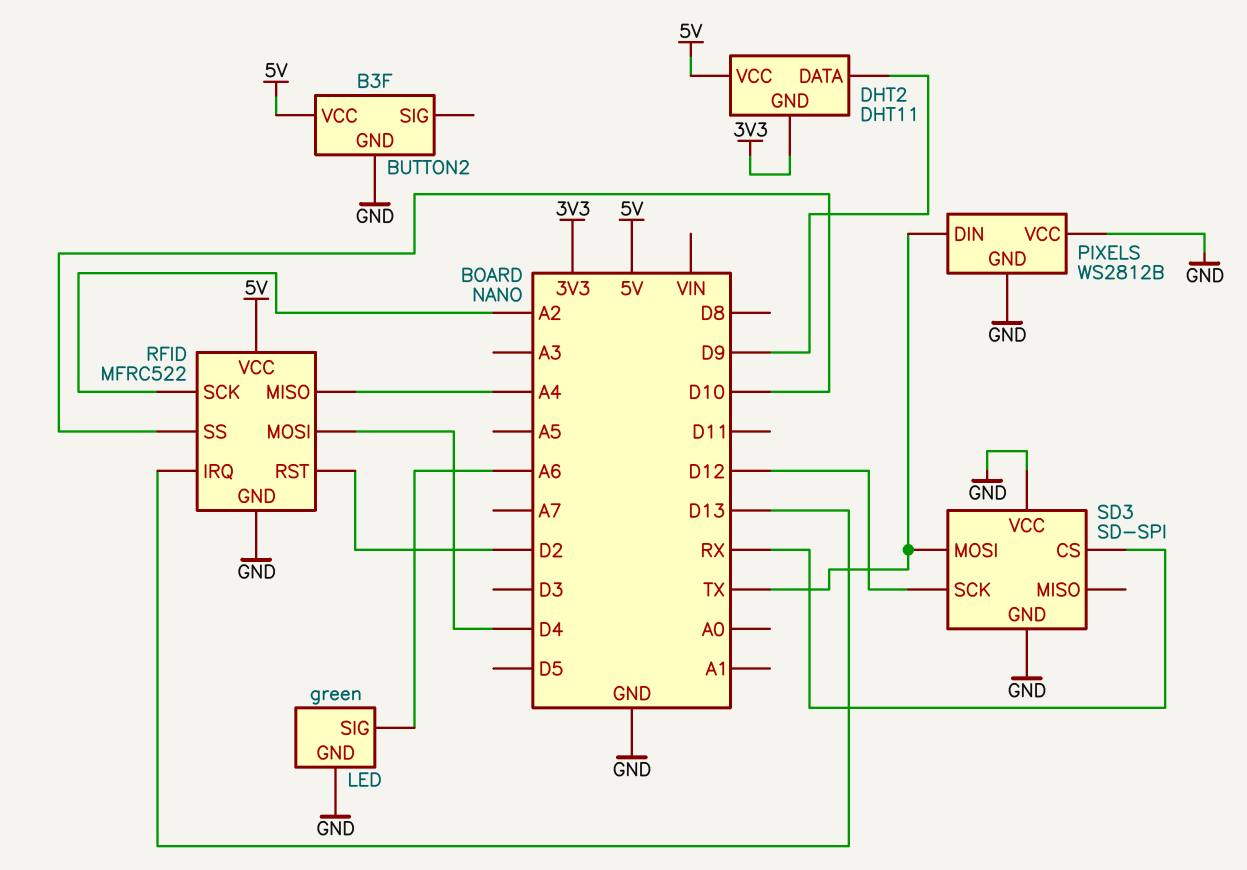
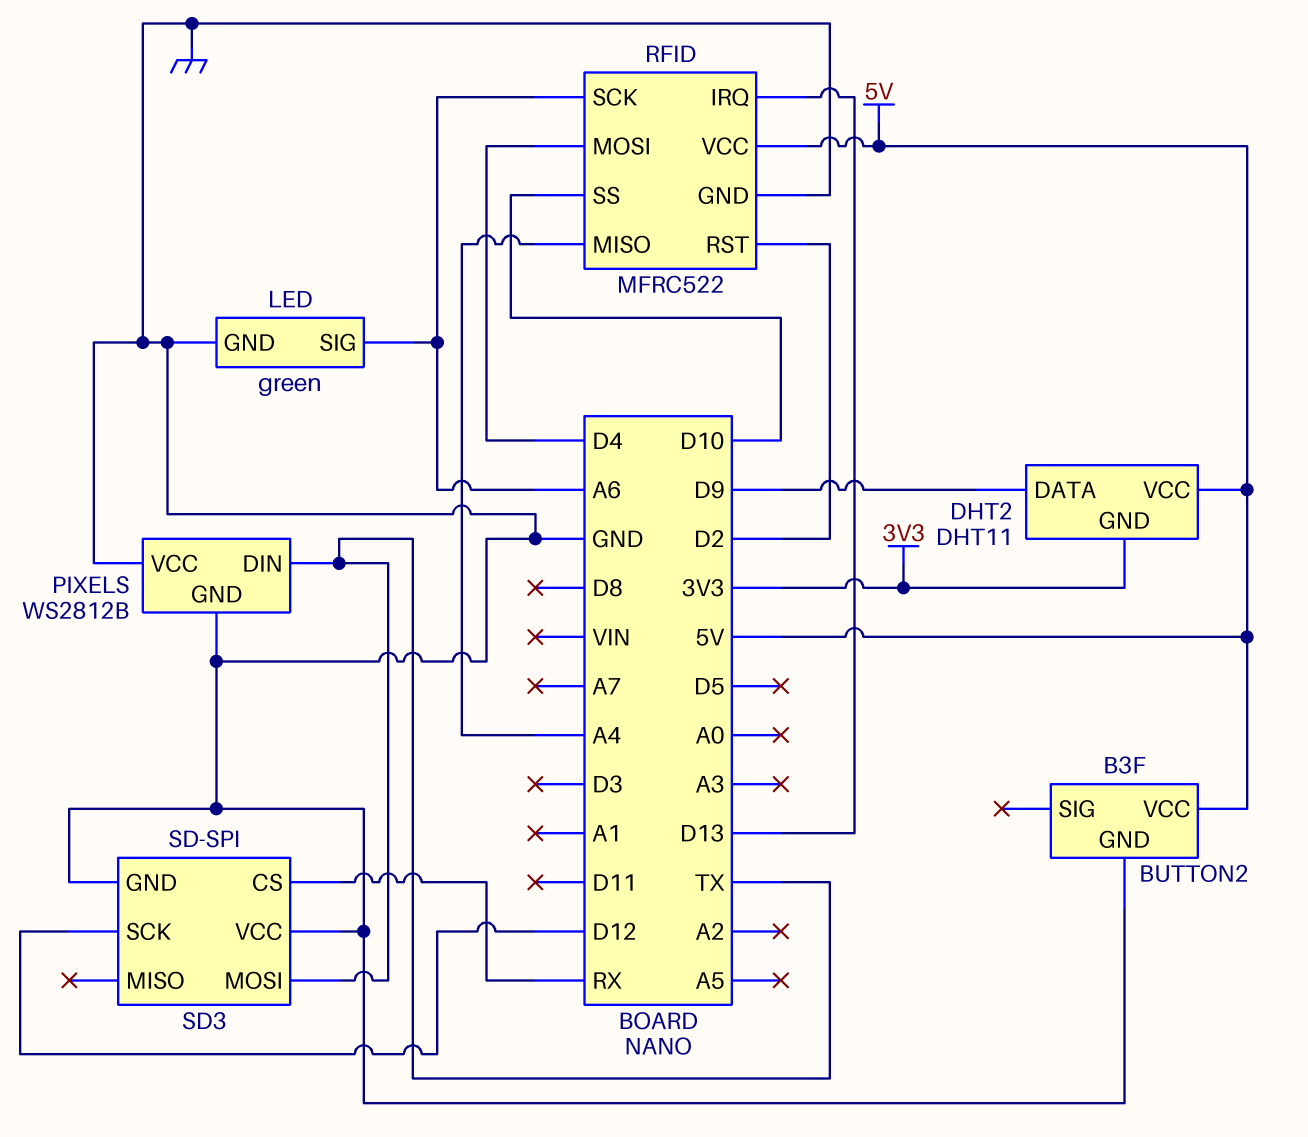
RFID pin SCK: A2 -> A6

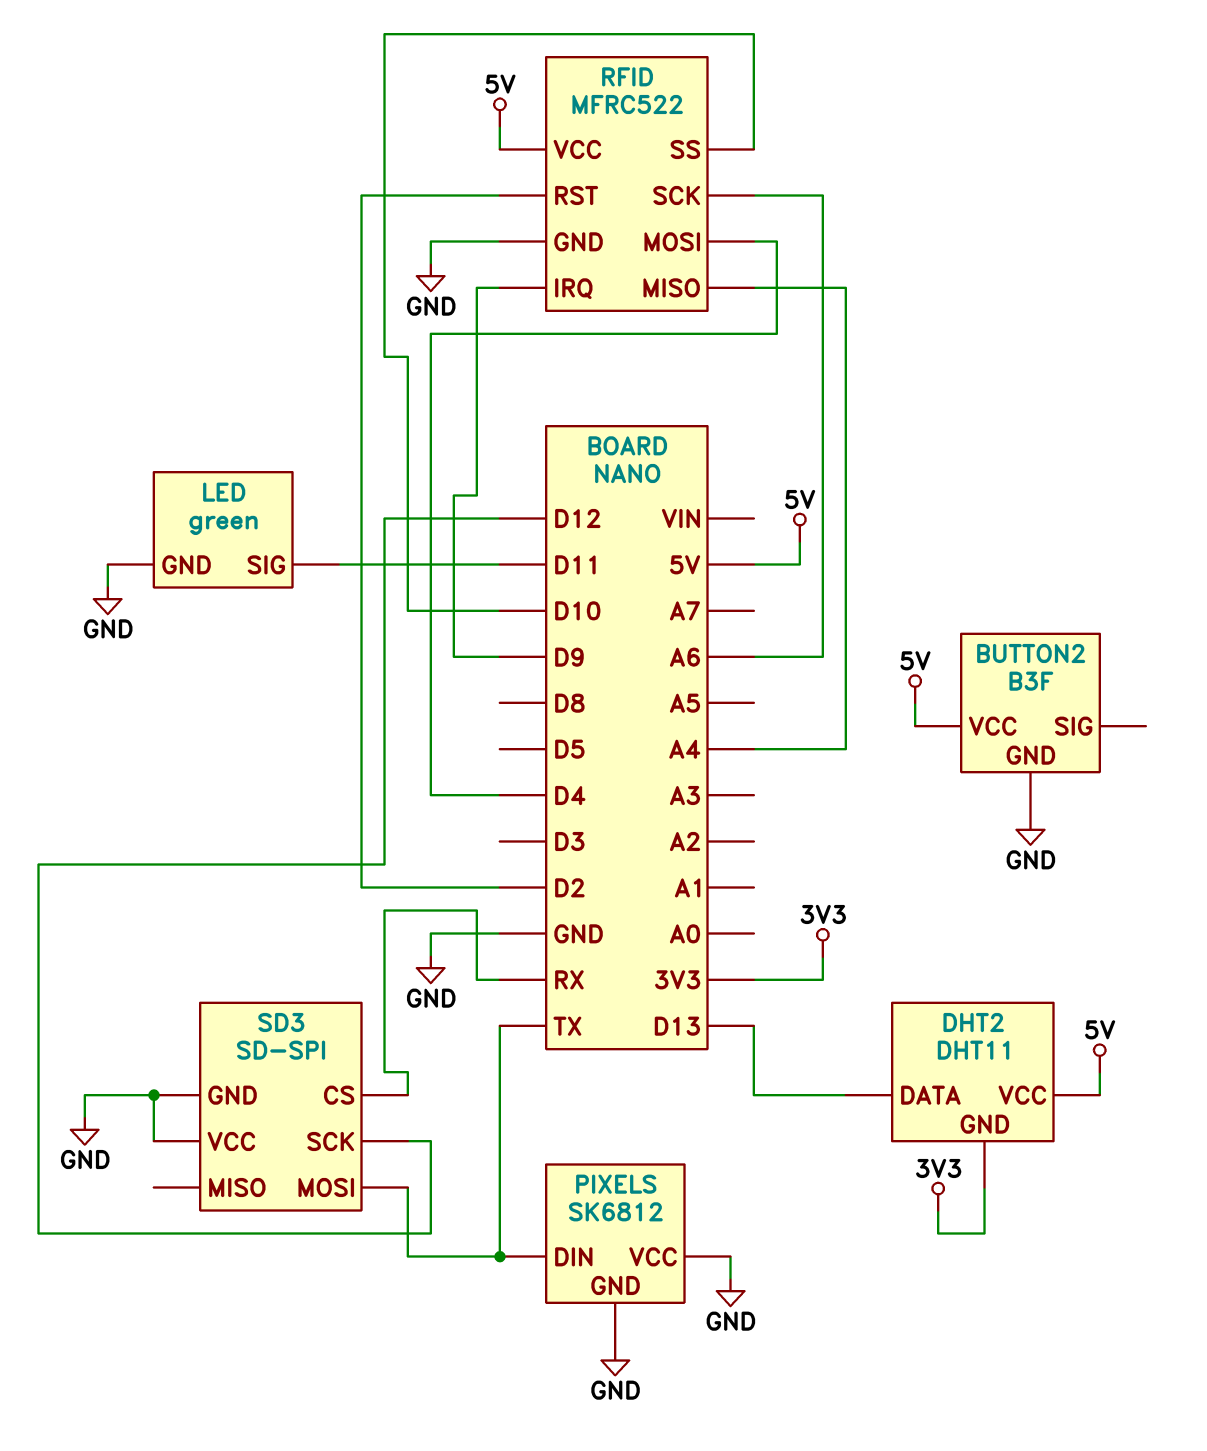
DHT2 pin DATA: D9 -> D13
LED pin SIG: A6 -> D11
PIXELS: WS2812B -> SK6812
RFID pin IRQ: D13 -> D9

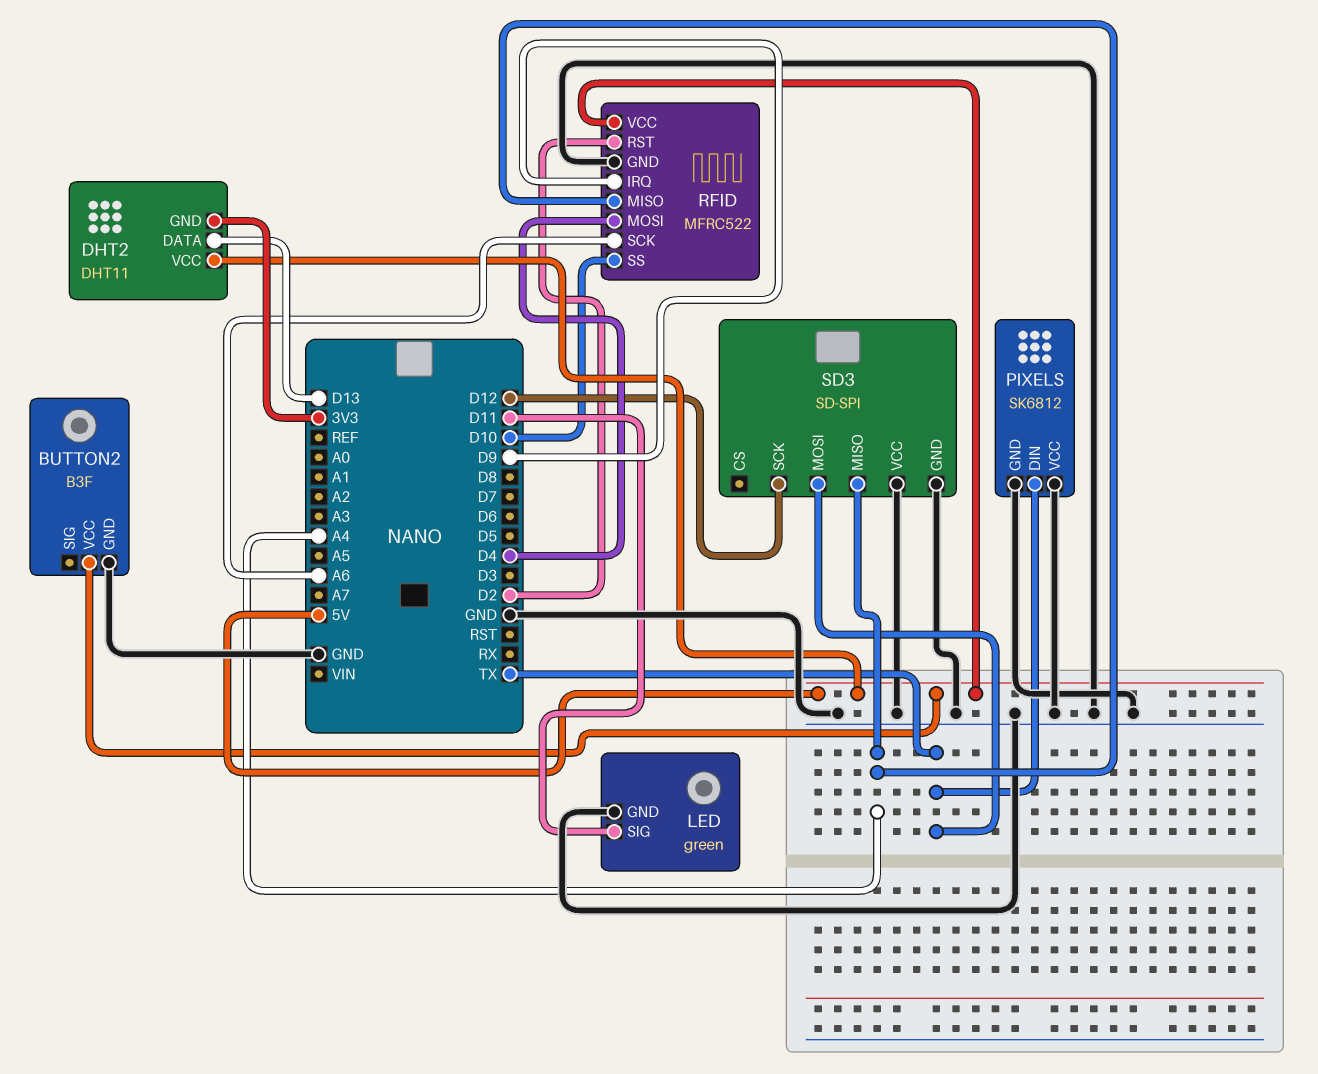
SD3 pin CS: RX -> none
SD3 pin MISO: none -> A4

